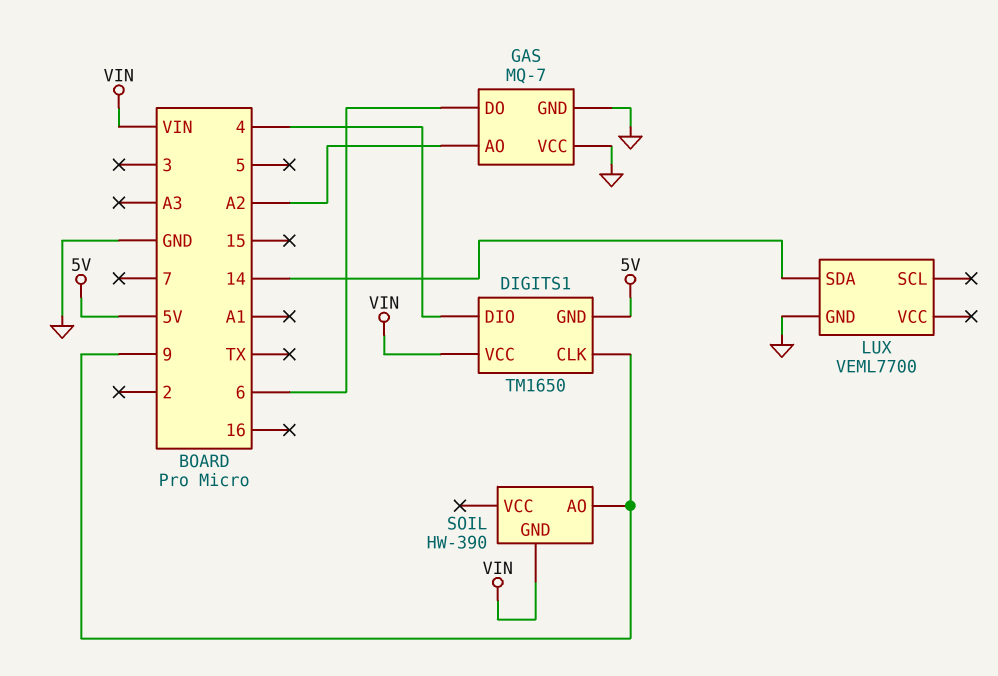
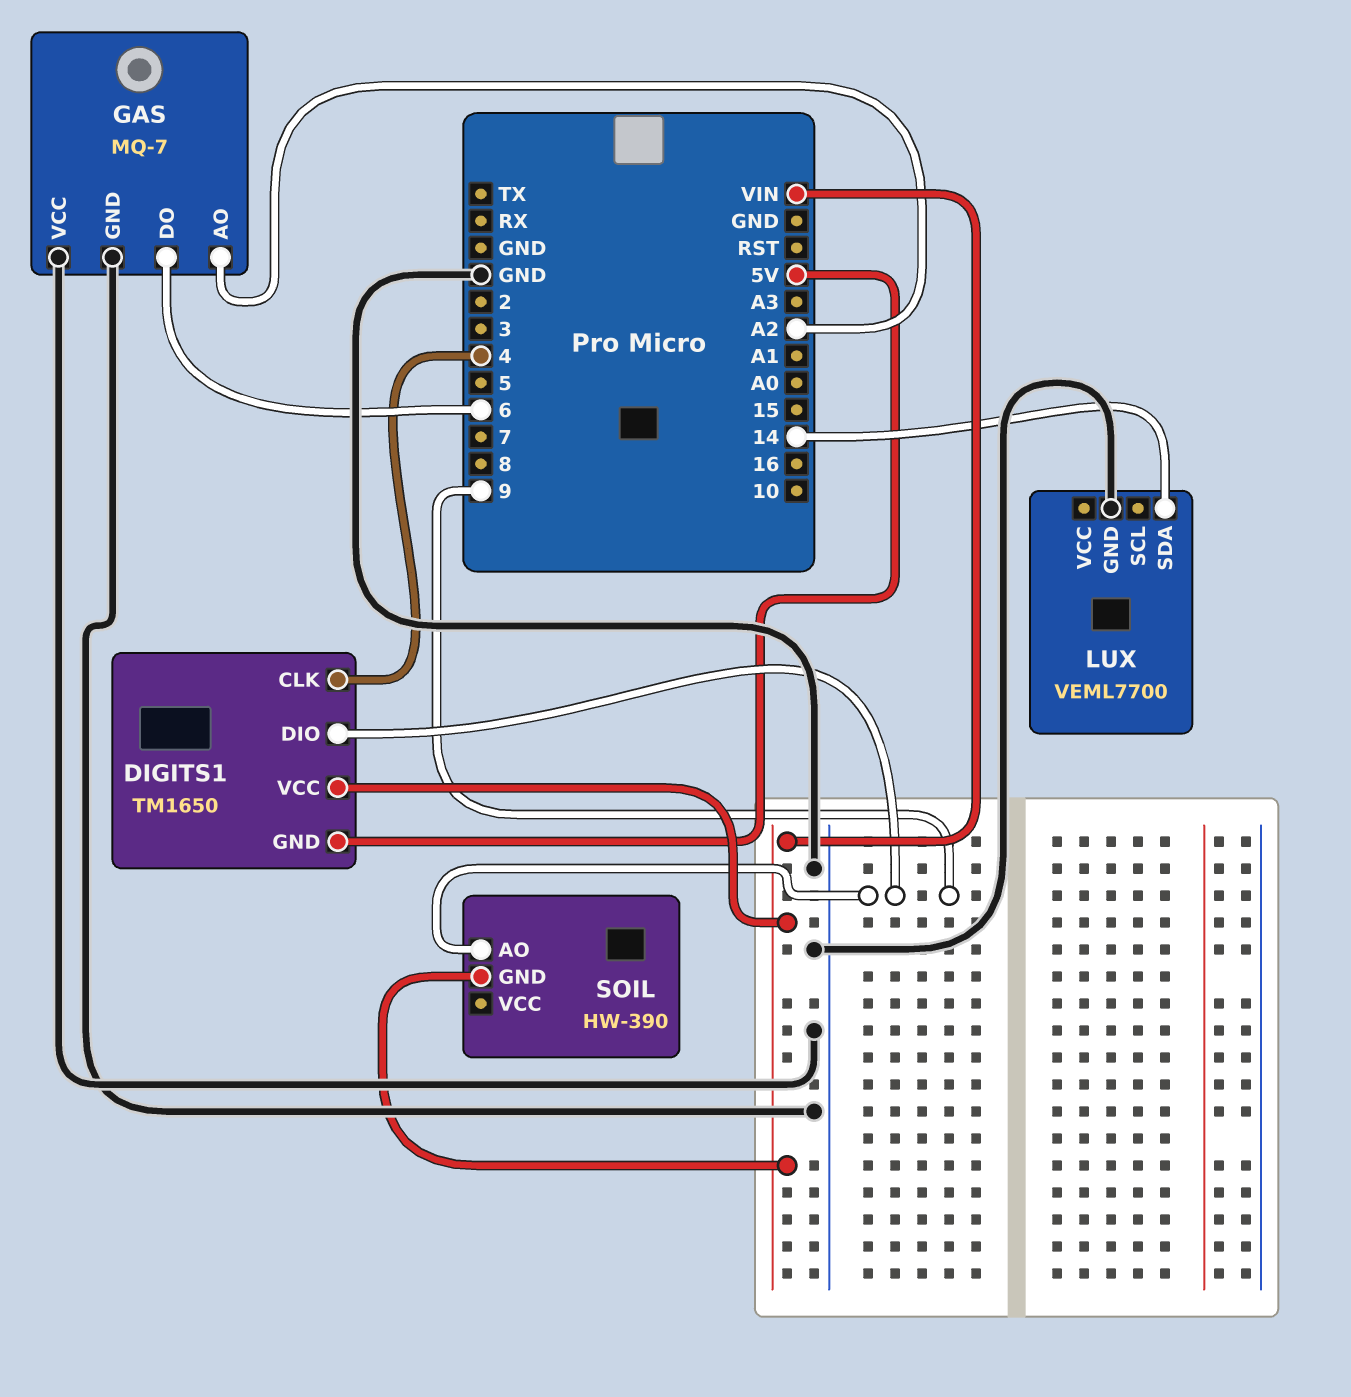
DIGITS1 pin CLK: 9 -> 4
DIGITS1 pin DIO: 4 -> 9

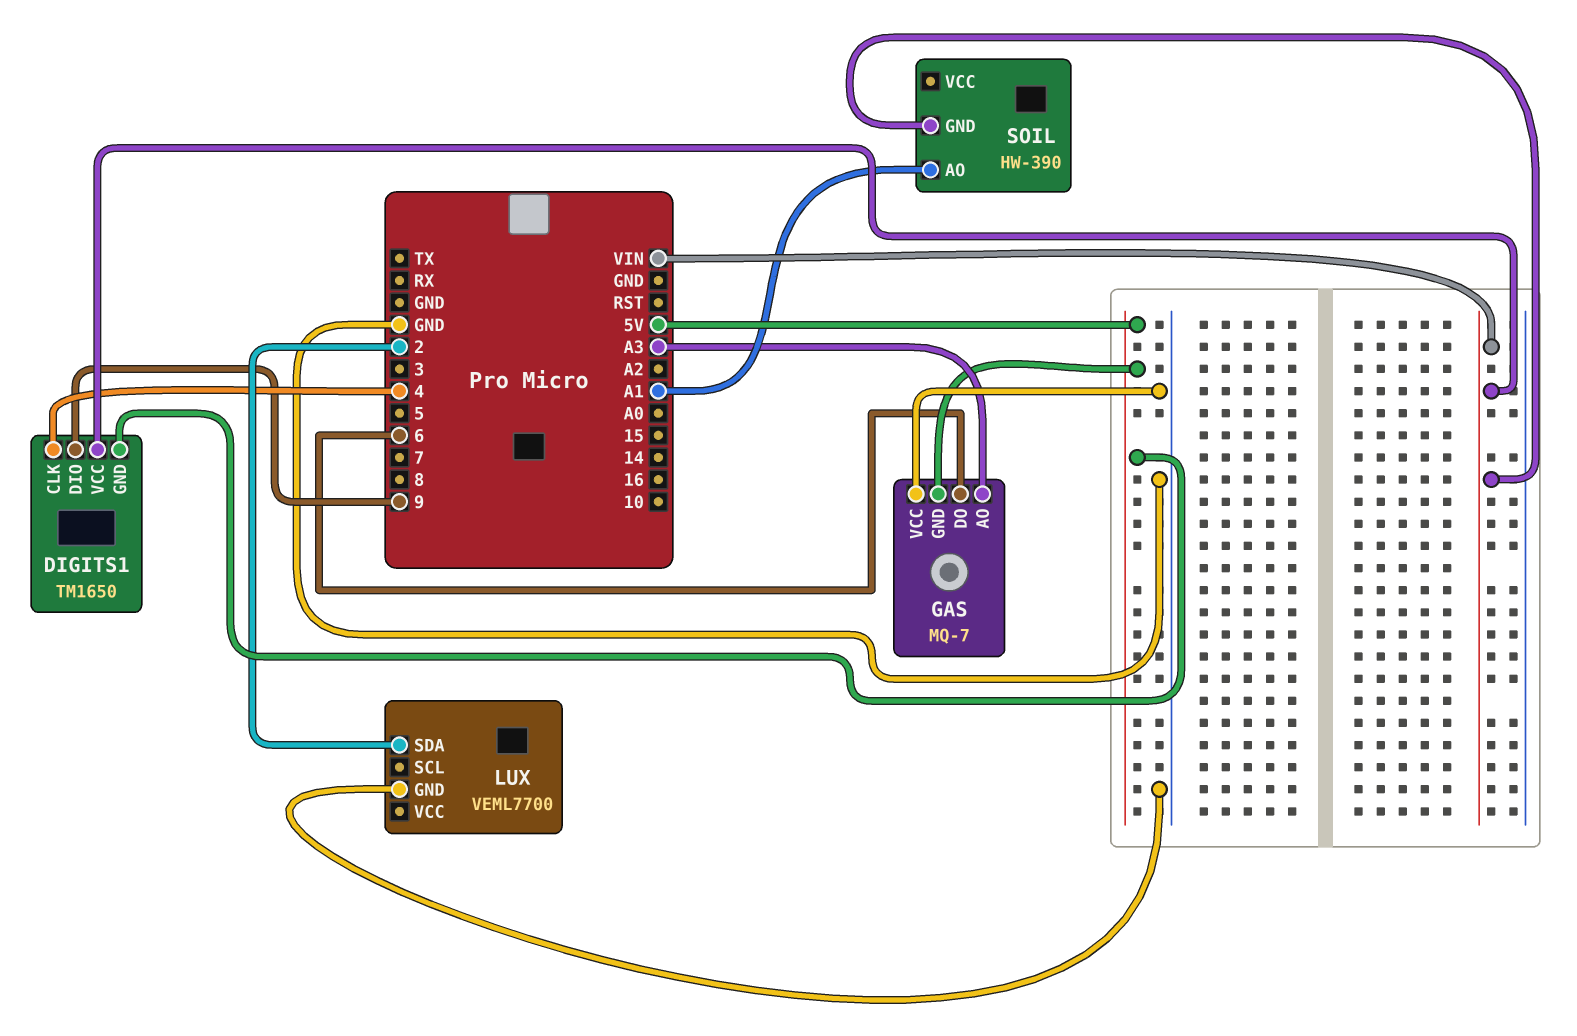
GAS pin AO: A2 -> A3
GAS pin GND: GND -> 5V
LUX pin SDA: 14 -> 2
SOIL pin AO: 9 -> A1

